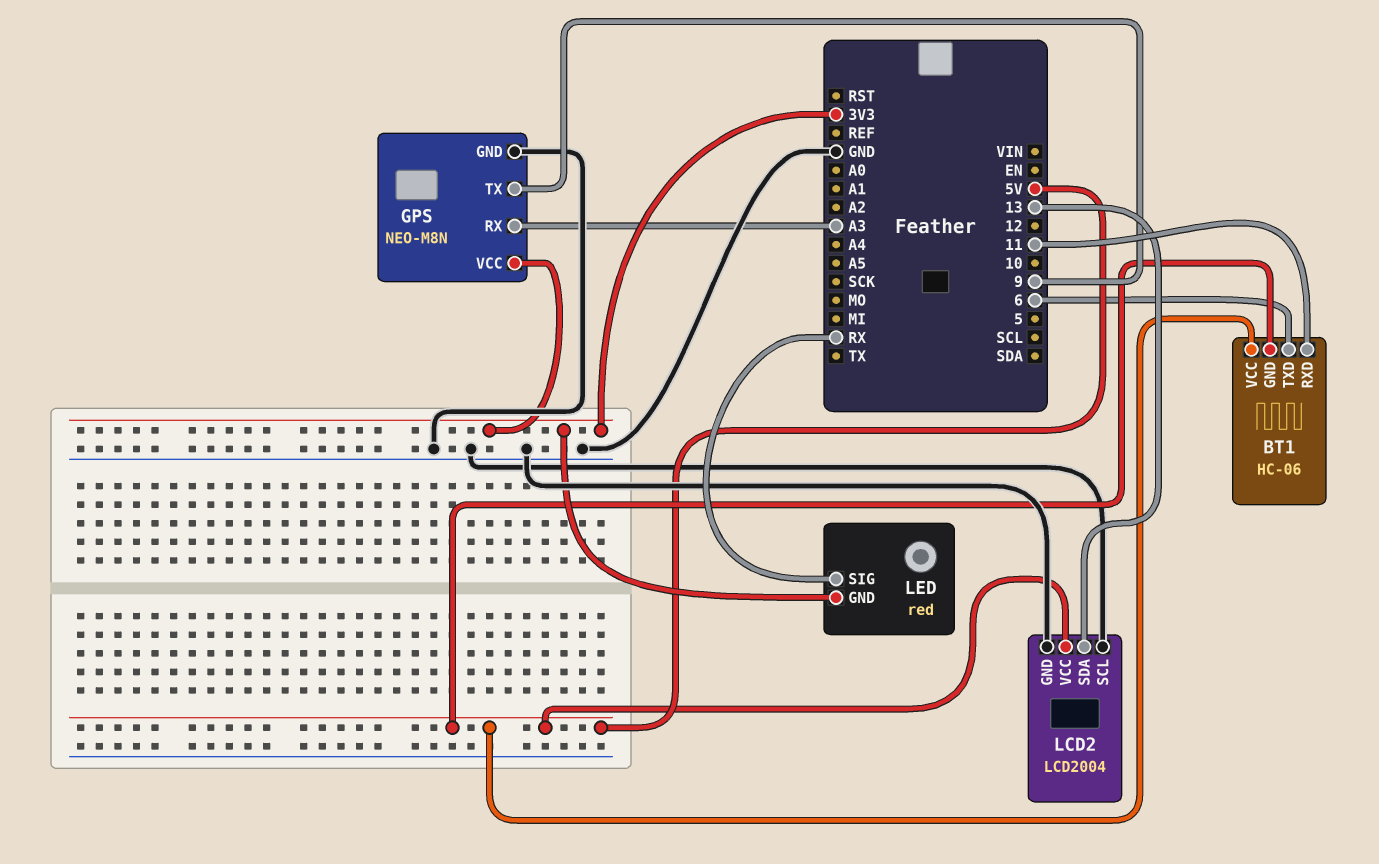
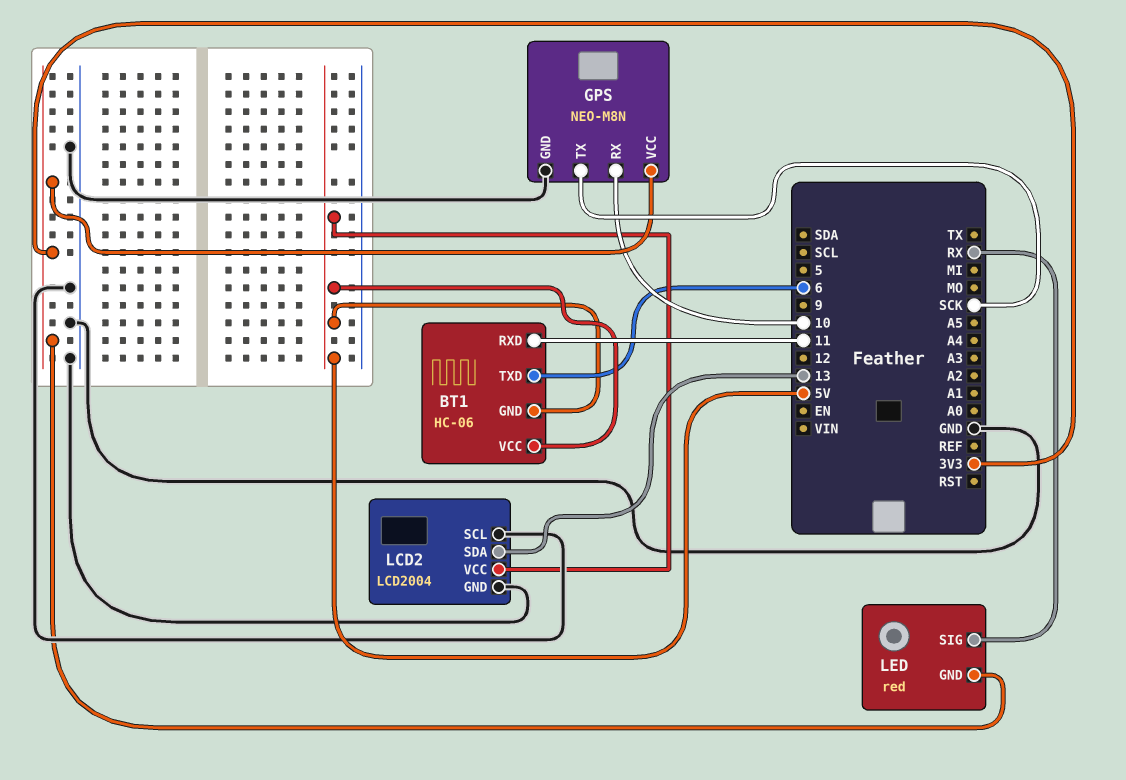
GPS pin RX: A3 -> 10
GPS pin TX: 9 -> SCK

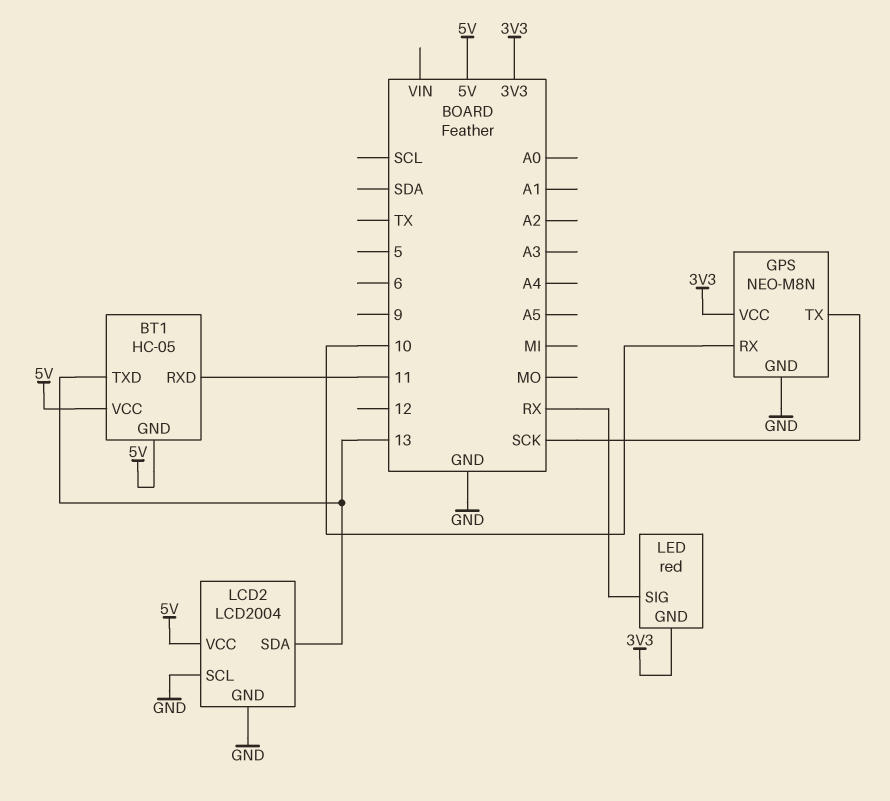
BT1: HC-06 -> HC-05
BT1 pin TXD: 6 -> 13

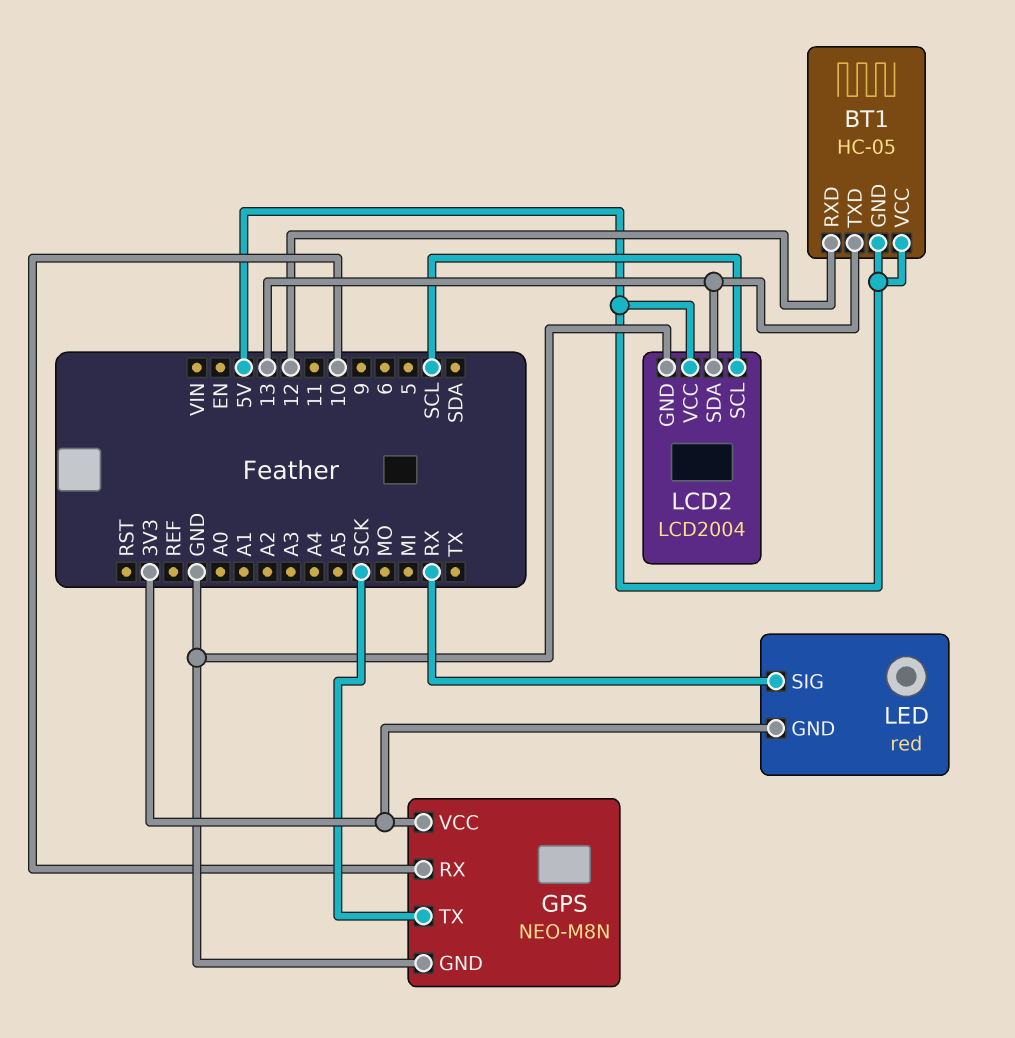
BT1 pin RXD: 11 -> 12
LCD2 pin SCL: GND -> SCL

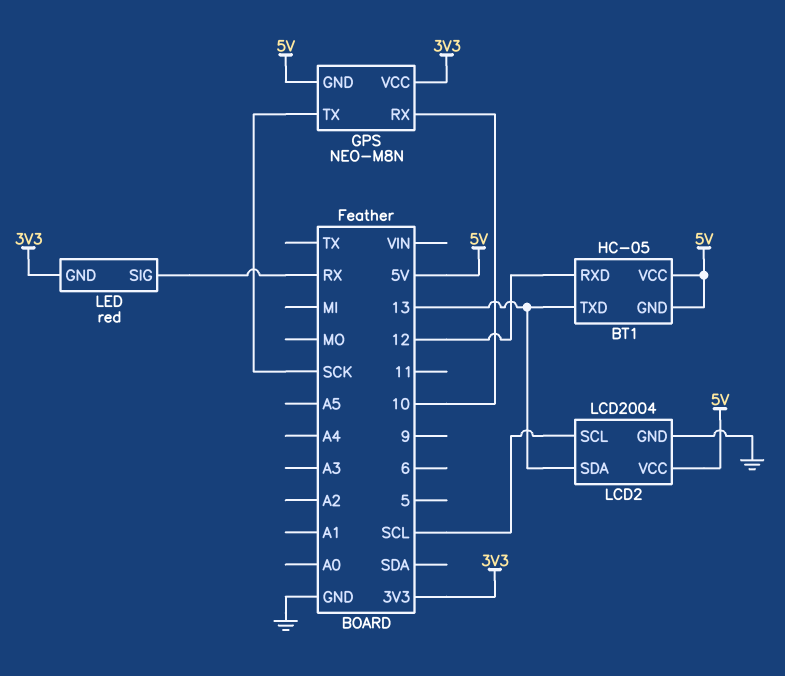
GPS pin GND: GND -> 5V

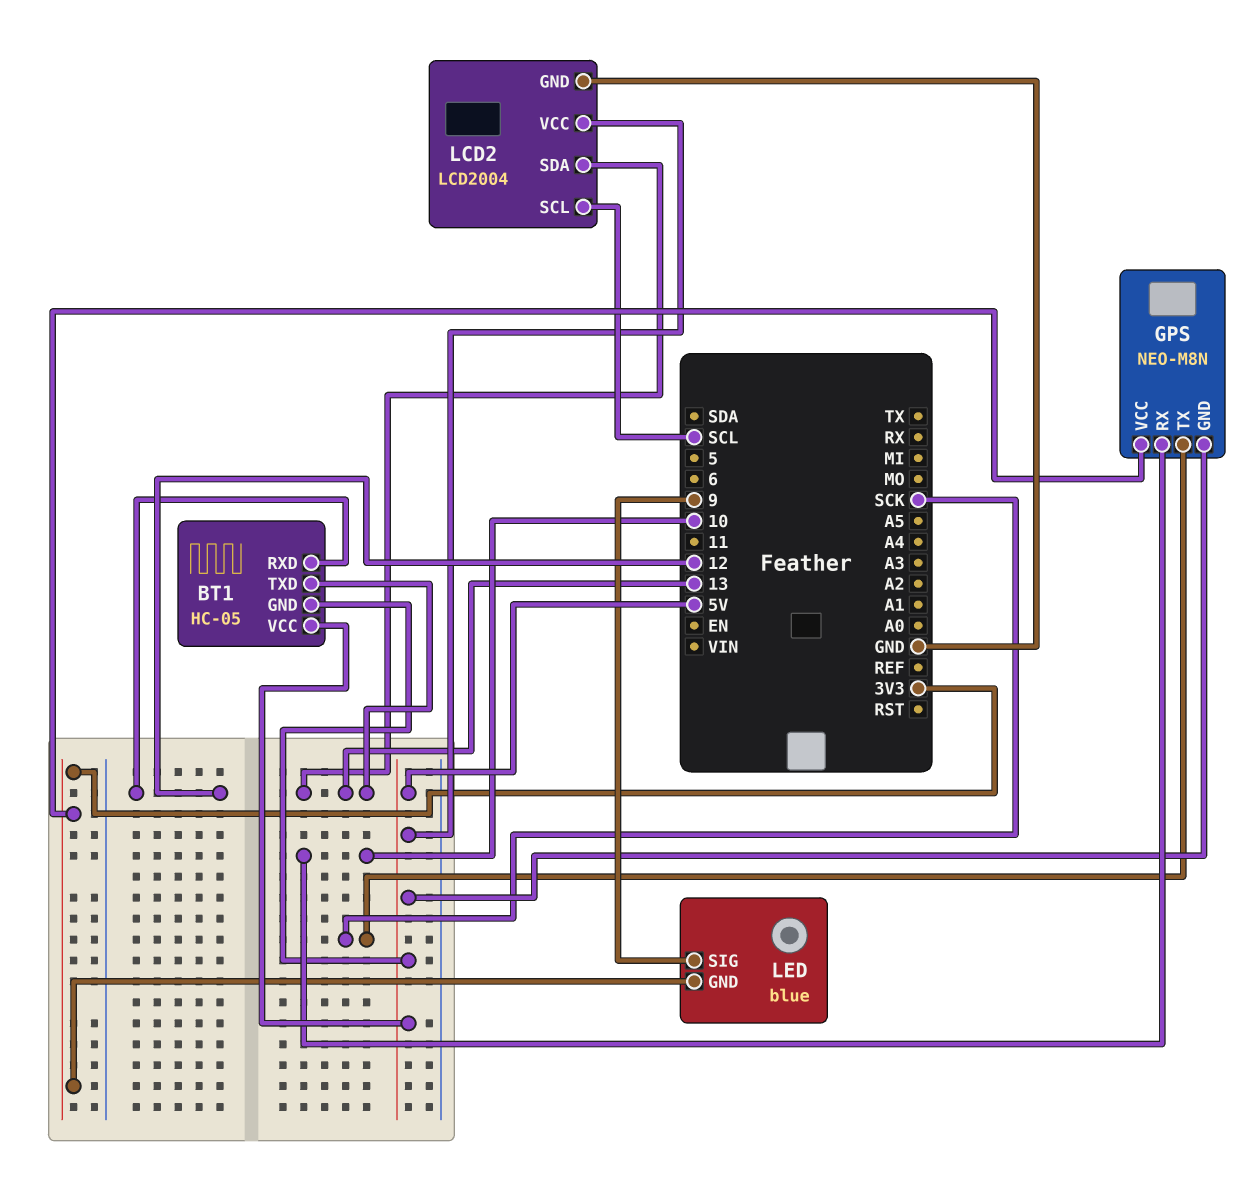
LED: red -> blue
LED pin SIG: RX -> 9

